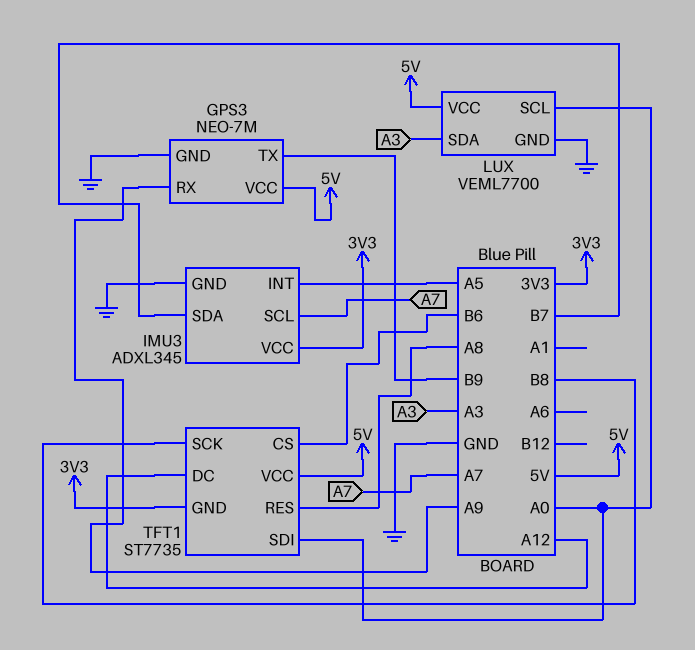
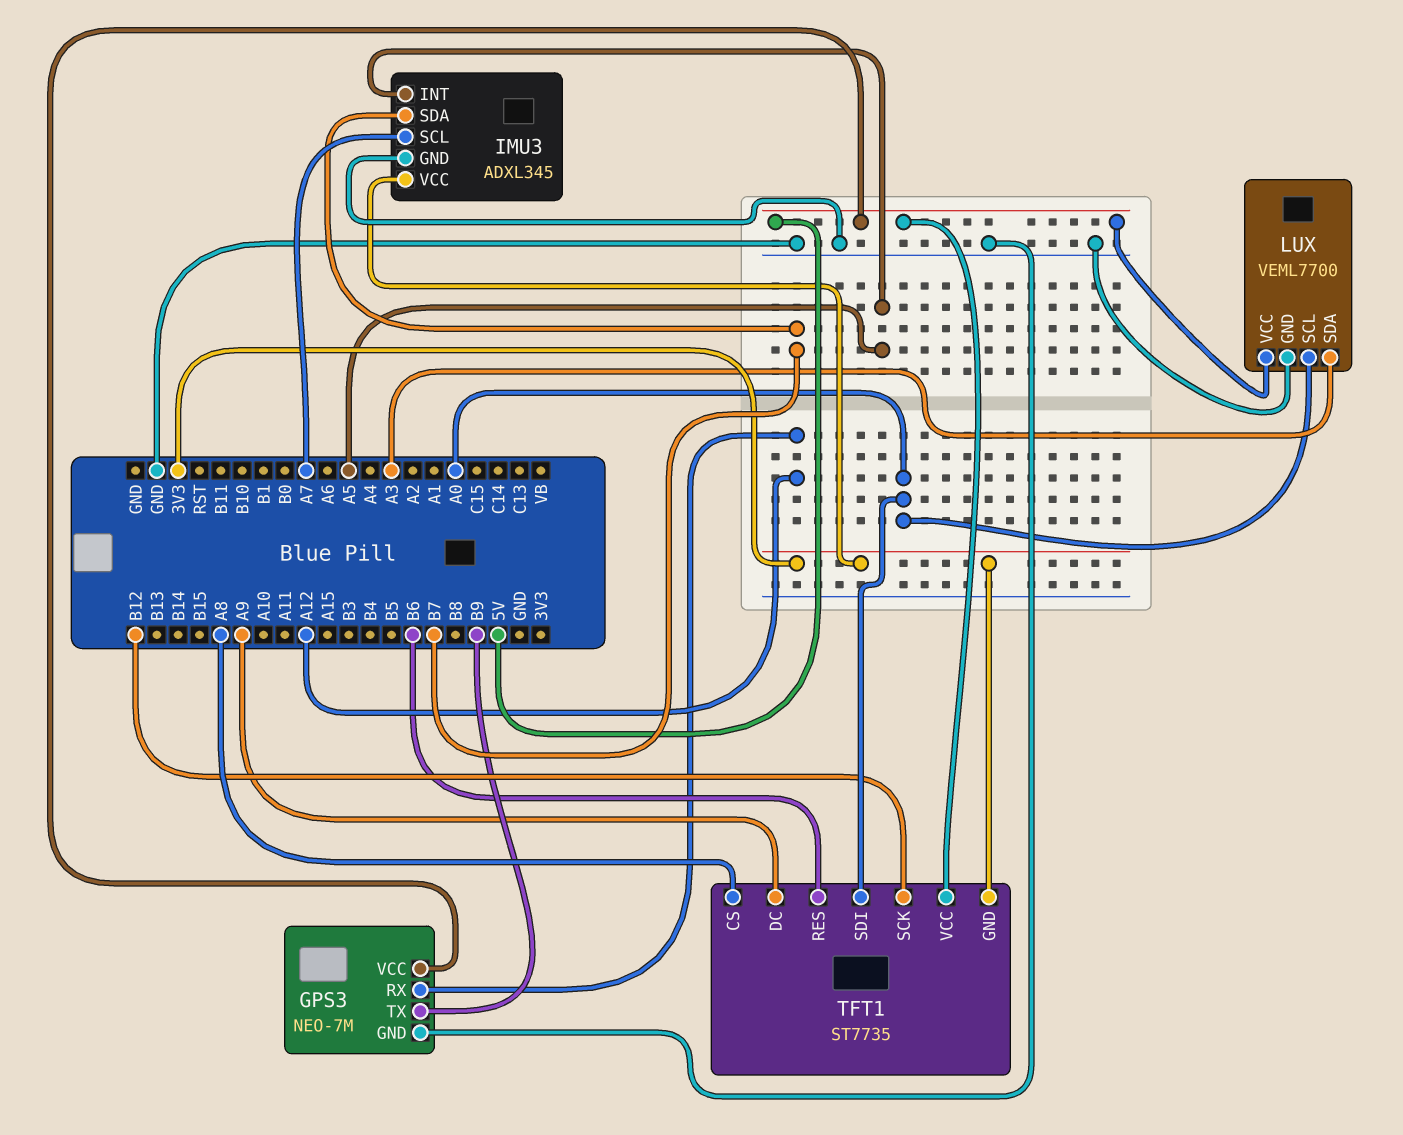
GPS3 pin RX: A9 -> A12
TFT1 pin CS: B6 -> A8
TFT1 pin DC: A12 -> A9
TFT1 pin RES: A8 -> B6
TFT1 pin SCK: B8 -> B12

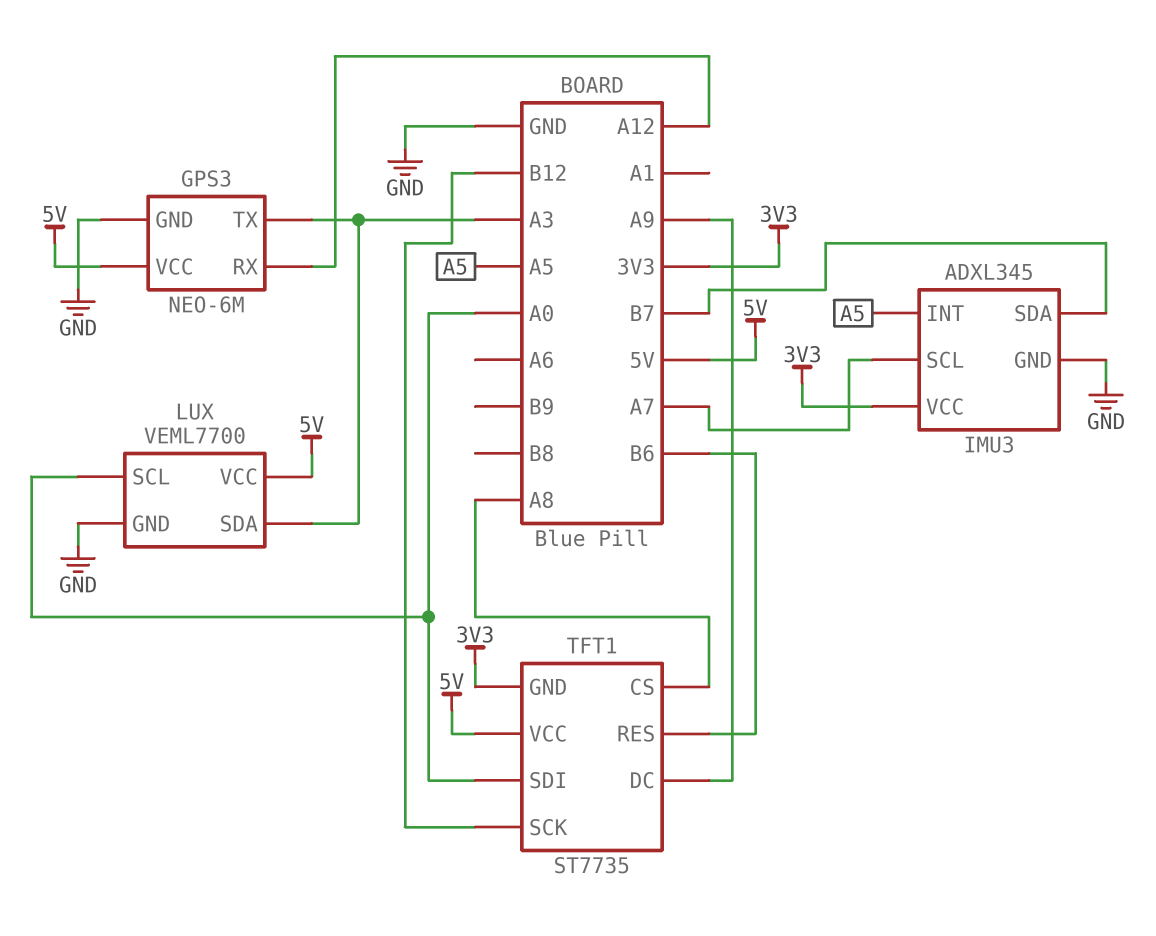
GPS3: NEO-7M -> NEO-6M
GPS3 pin TX: B9 -> A3

